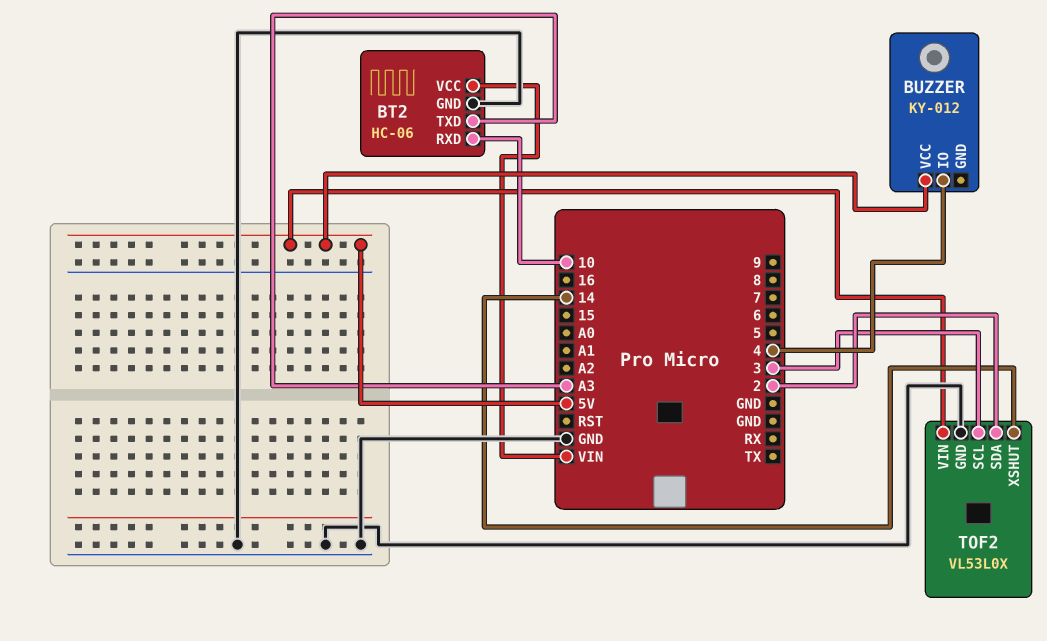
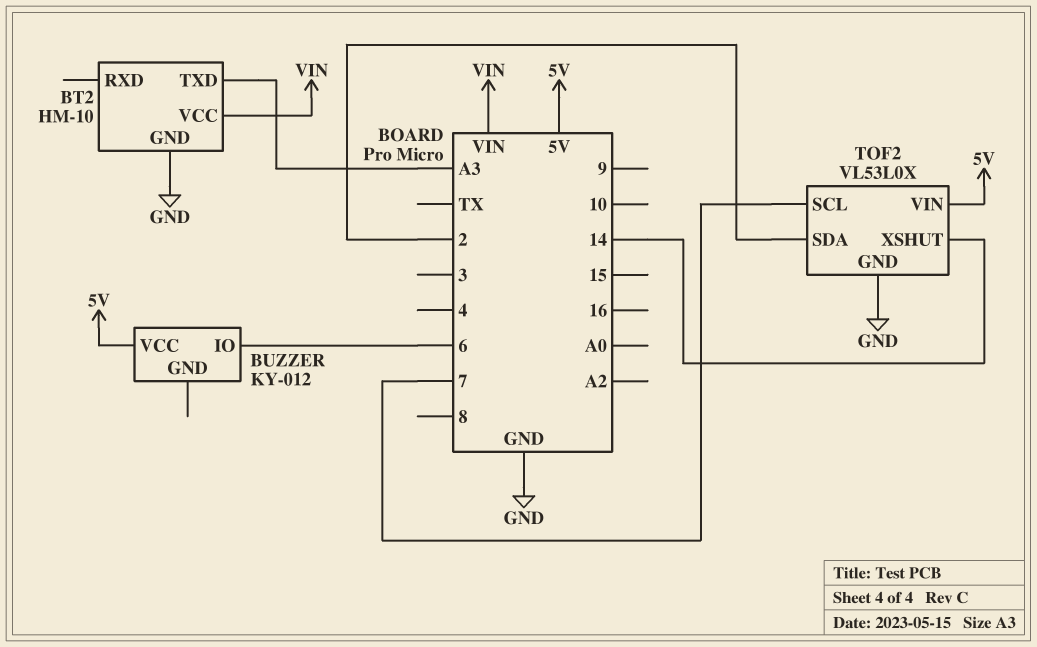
BT2: HC-06 -> HM-10
BT2 pin RXD: 10 -> none
BUZZER pin IO: 4 -> 6
TOF2 pin SCL: 3 -> 7

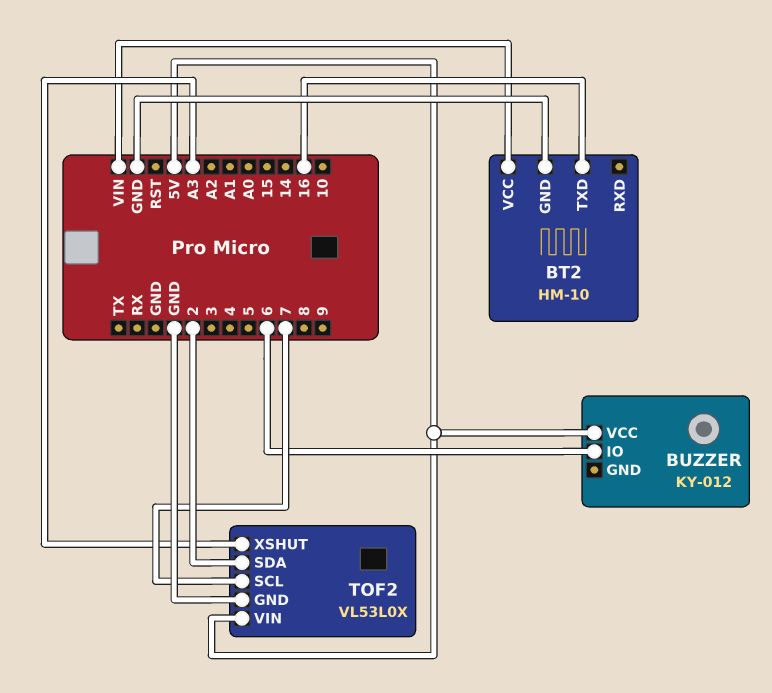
BT2 pin TXD: A3 -> 16
TOF2 pin XSHUT: 14 -> A3

